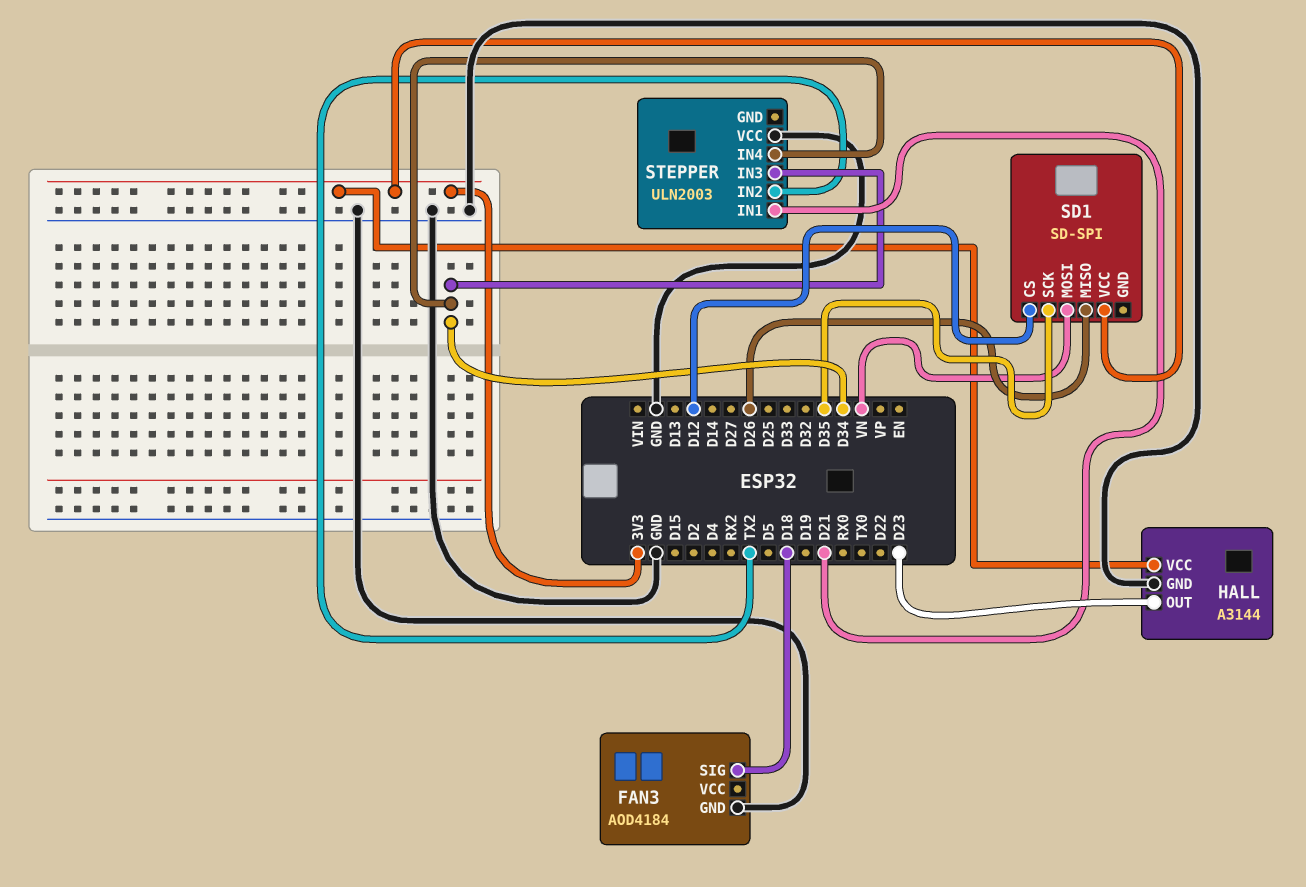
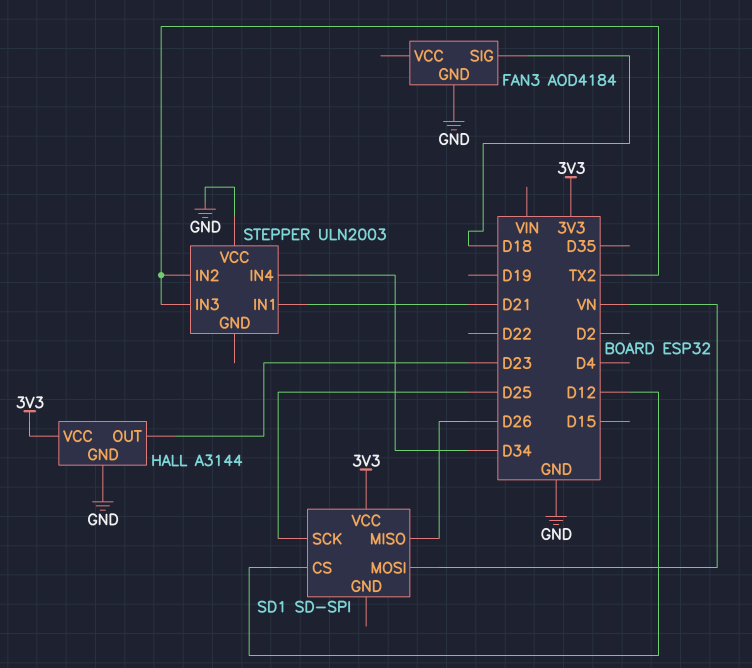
SD1 pin SCK: D35 -> D25
STEPPER pin IN3: D34 -> TX2

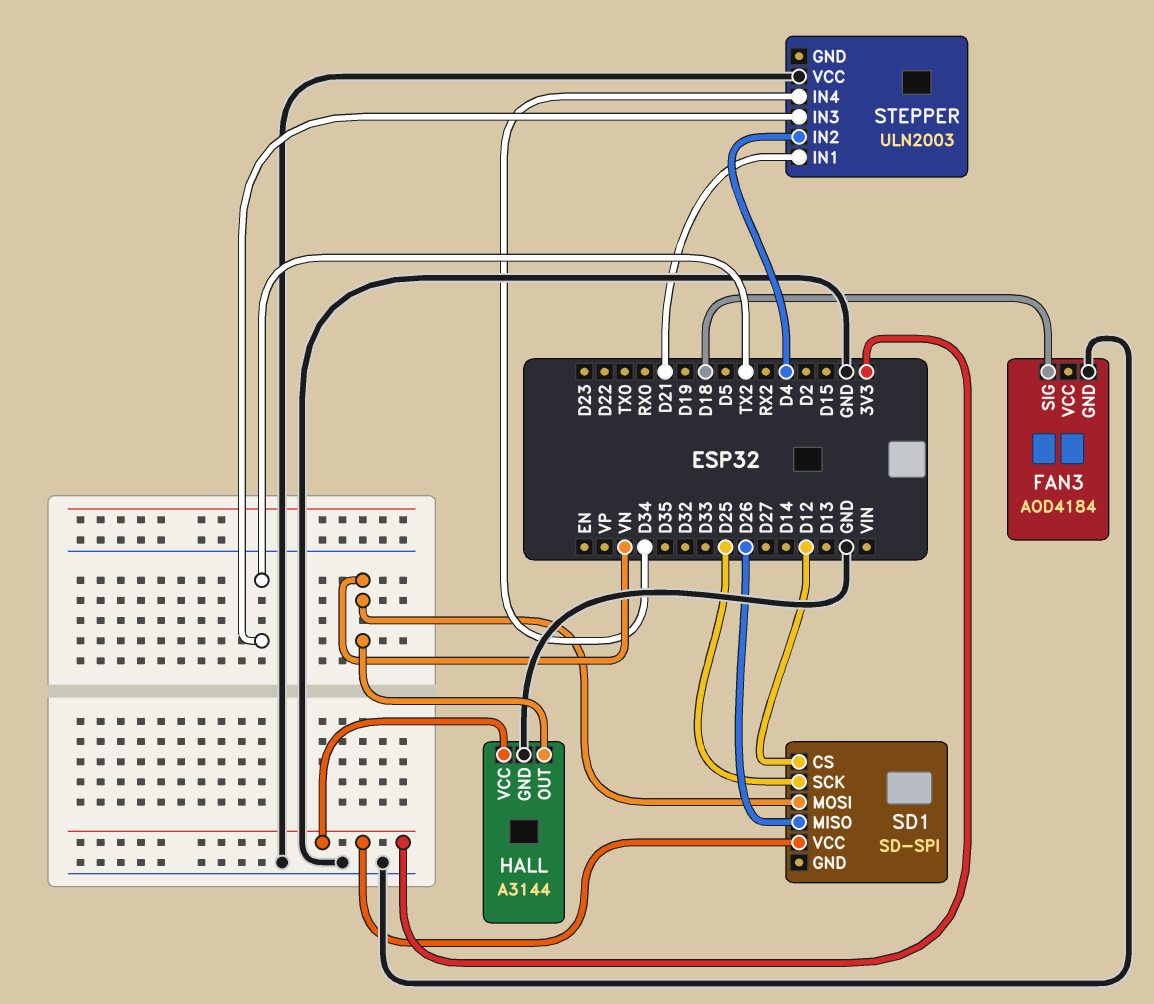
HALL pin OUT: D23 -> VN
STEPPER pin IN2: TX2 -> D4

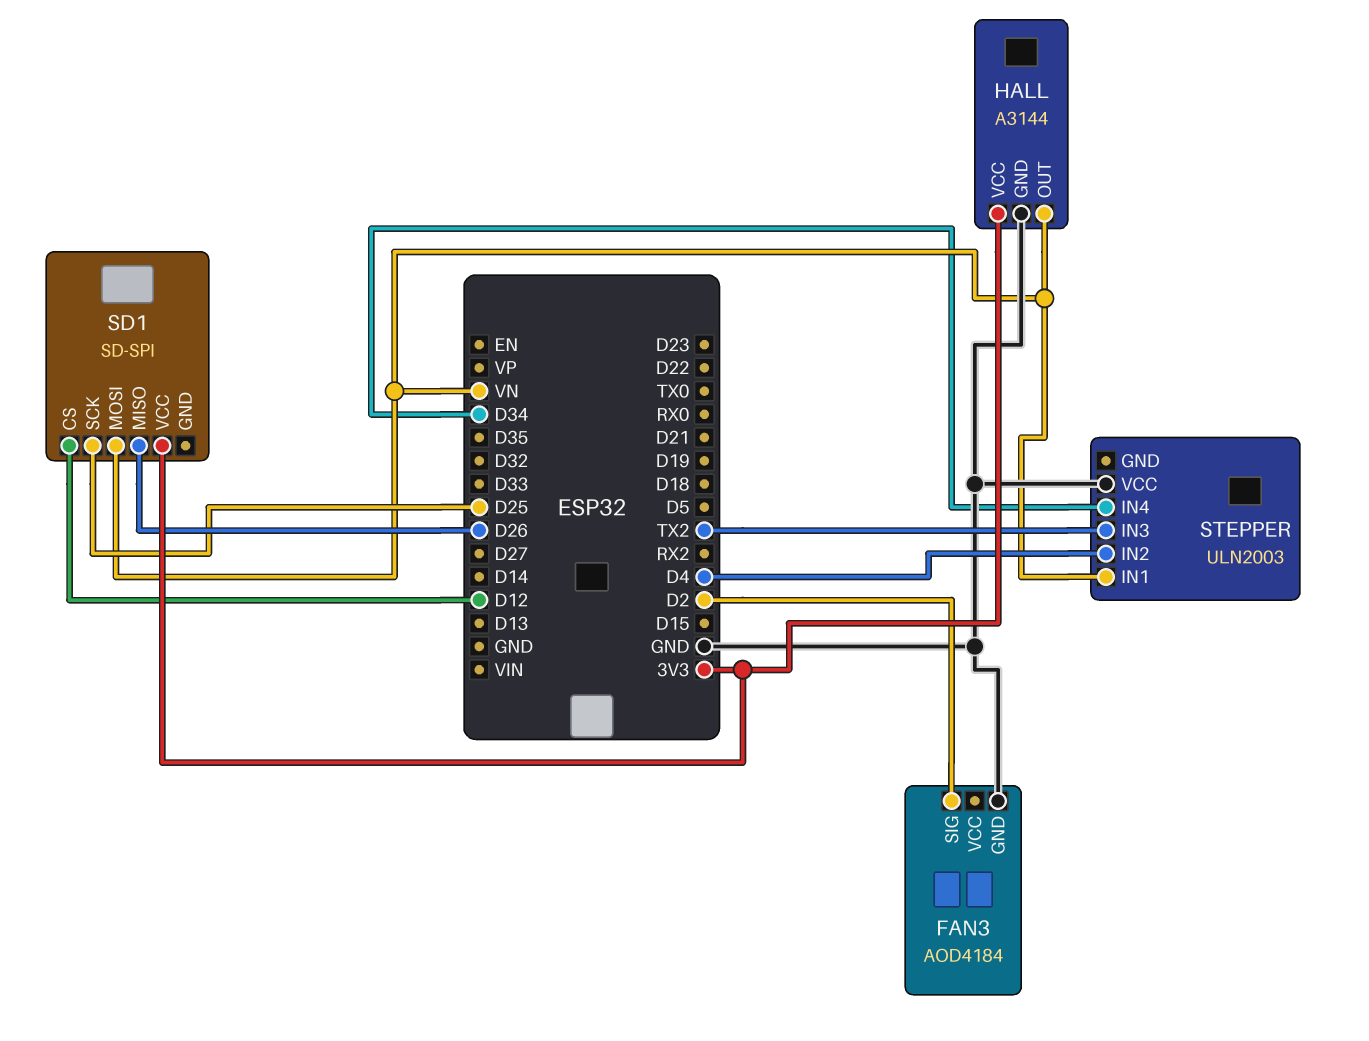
FAN3 pin SIG: D18 -> D2
STEPPER pin IN1: D21 -> VN

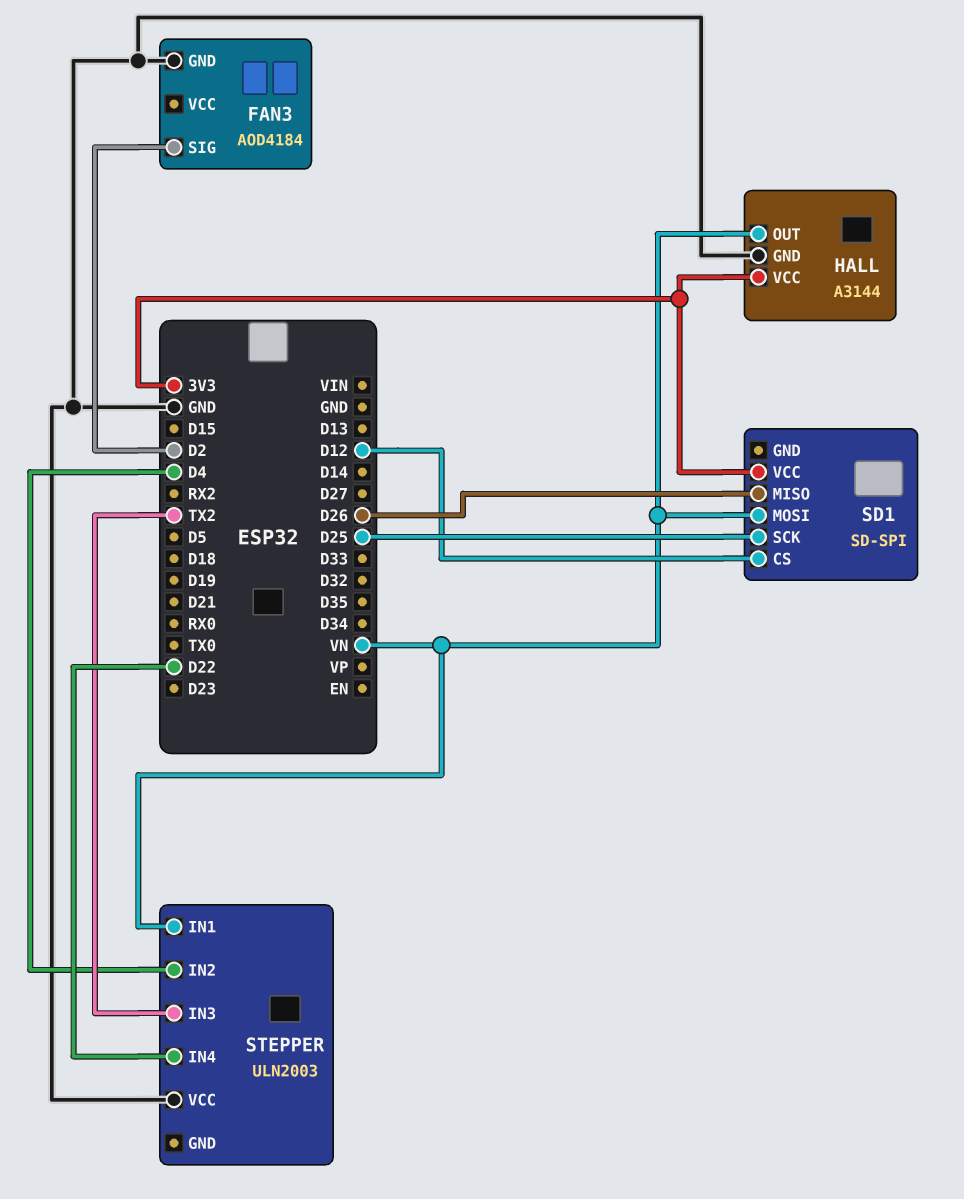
STEPPER pin IN4: D34 -> D22

